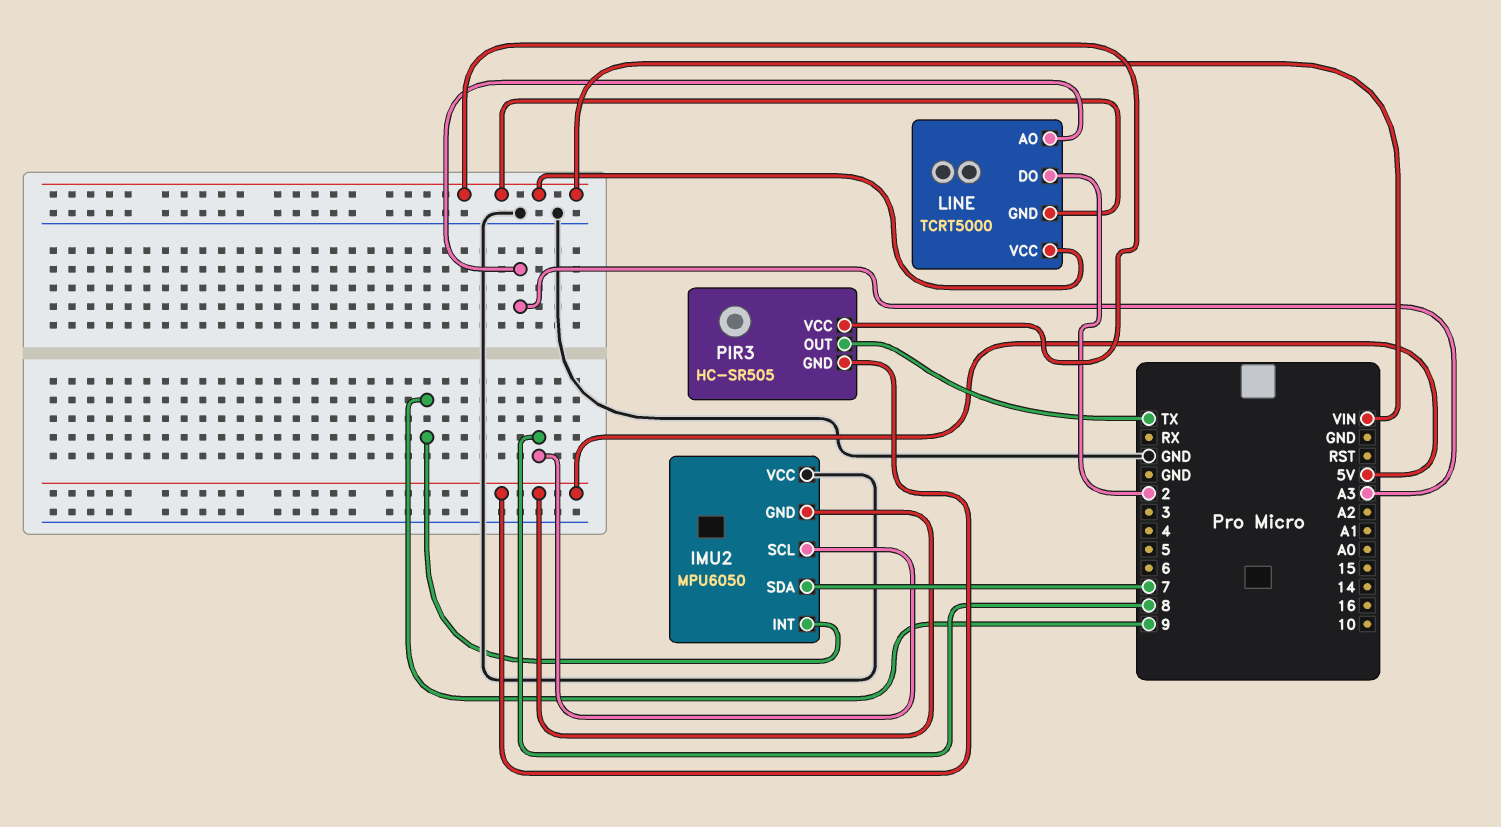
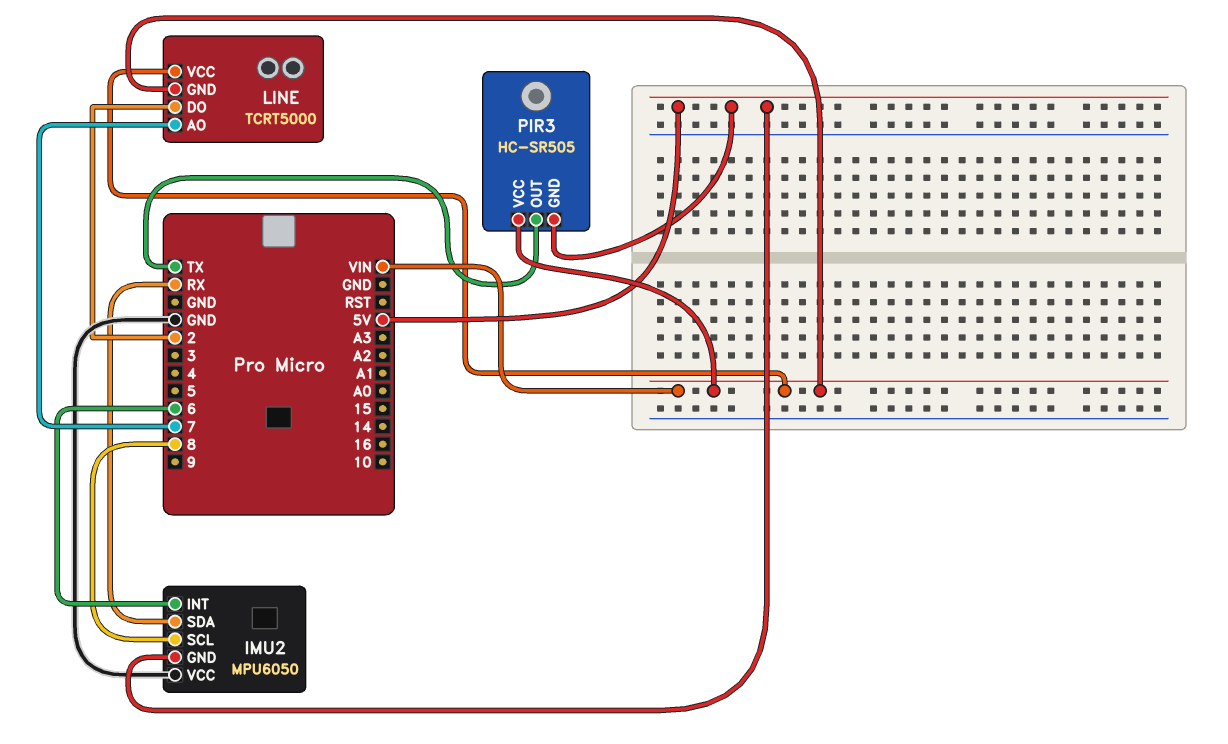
IMU2 pin INT: 9 -> 6
IMU2 pin SDA: 7 -> RX
LINE pin AO: A3 -> 7

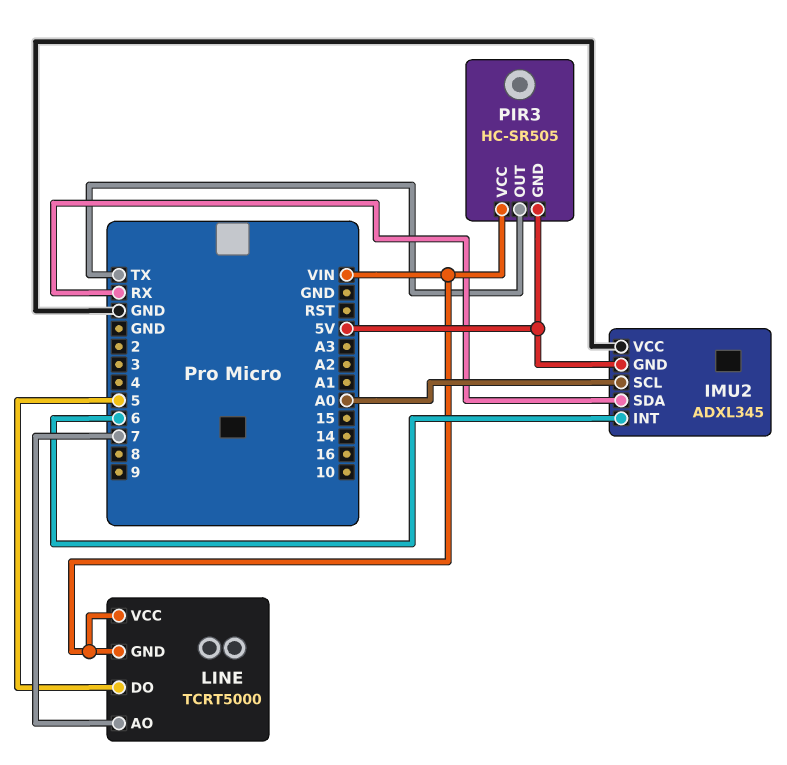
IMU2: MPU6050 -> ADXL345
IMU2 pin SCL: 8 -> A0
LINE pin DO: 2 -> 5

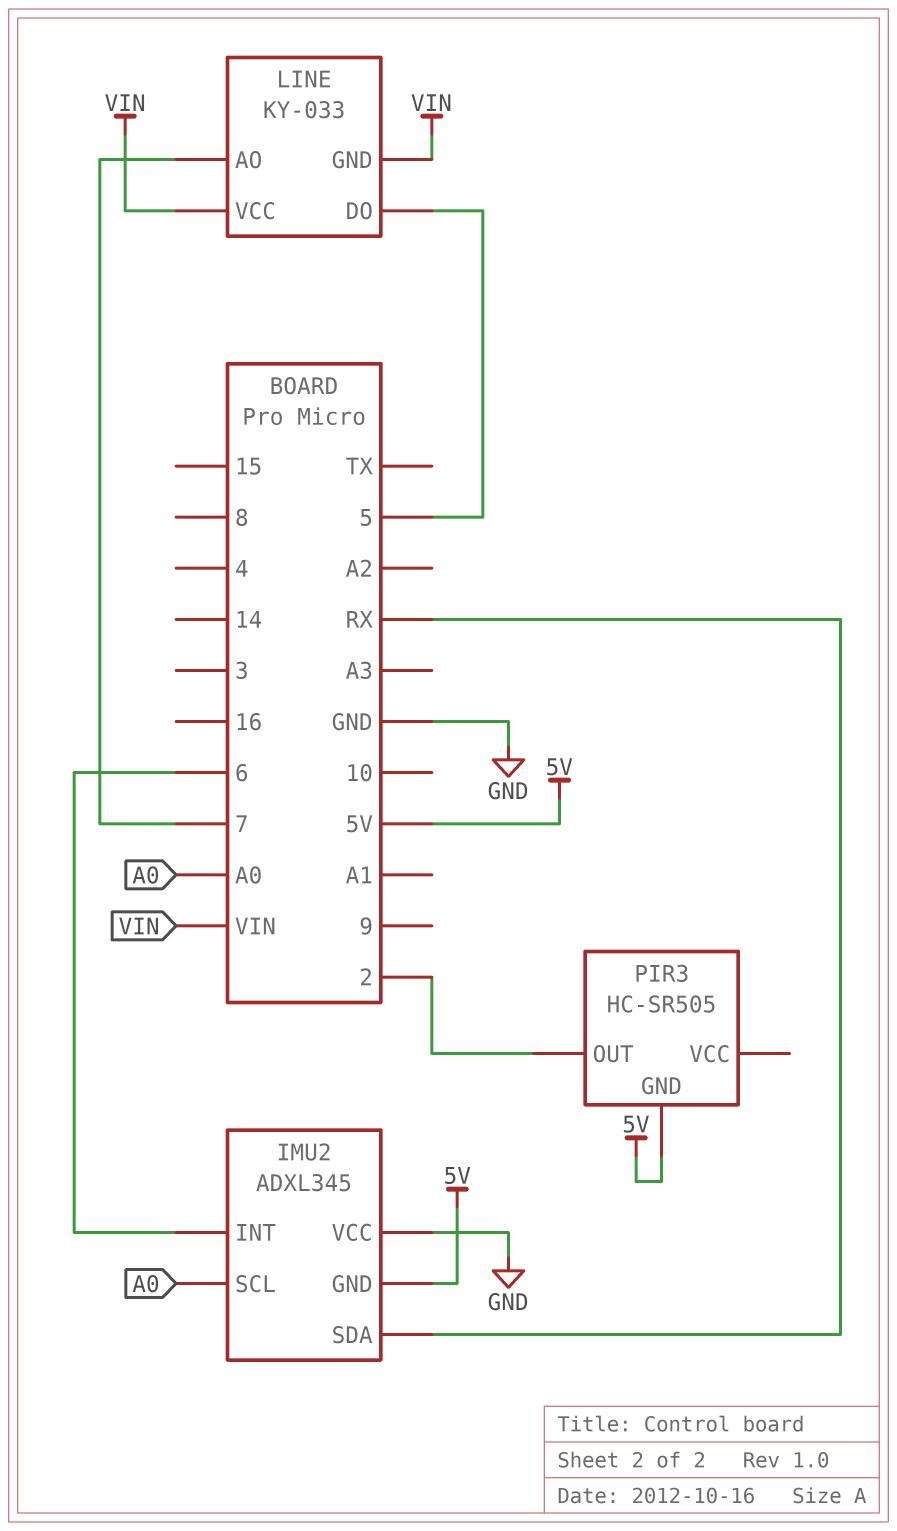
LINE: TCRT5000 -> KY-033
PIR3 pin OUT: TX -> 2
PIR3 pin VCC: VIN -> none

